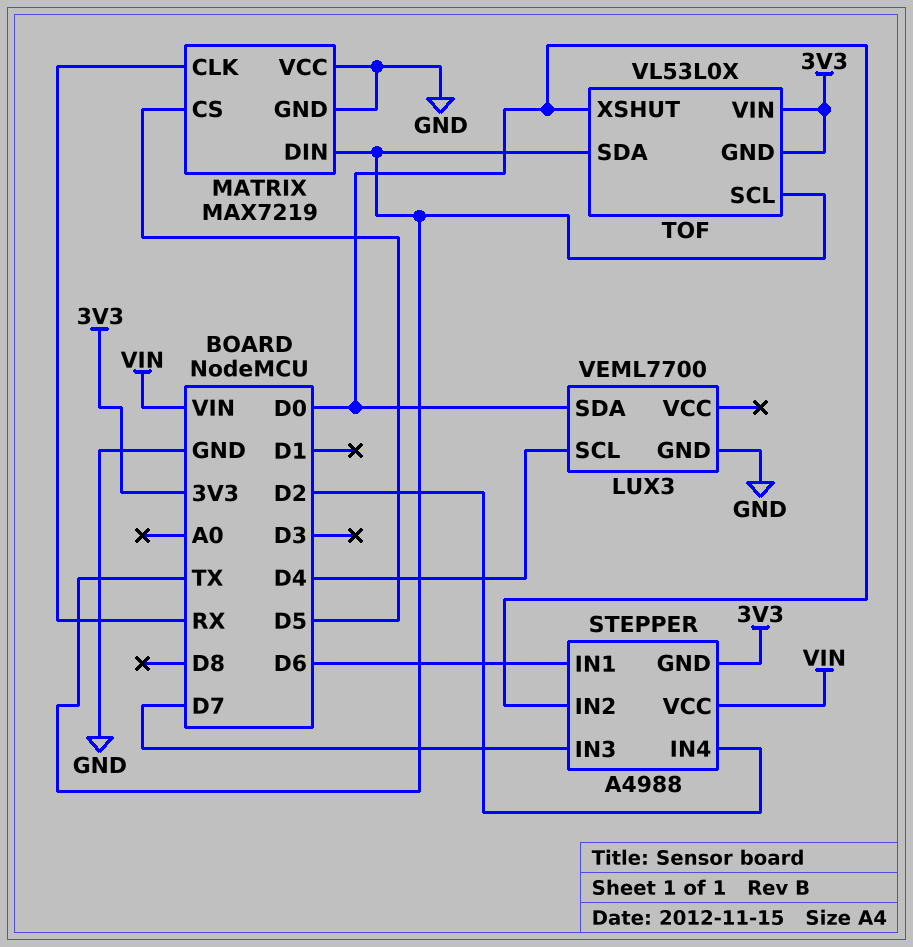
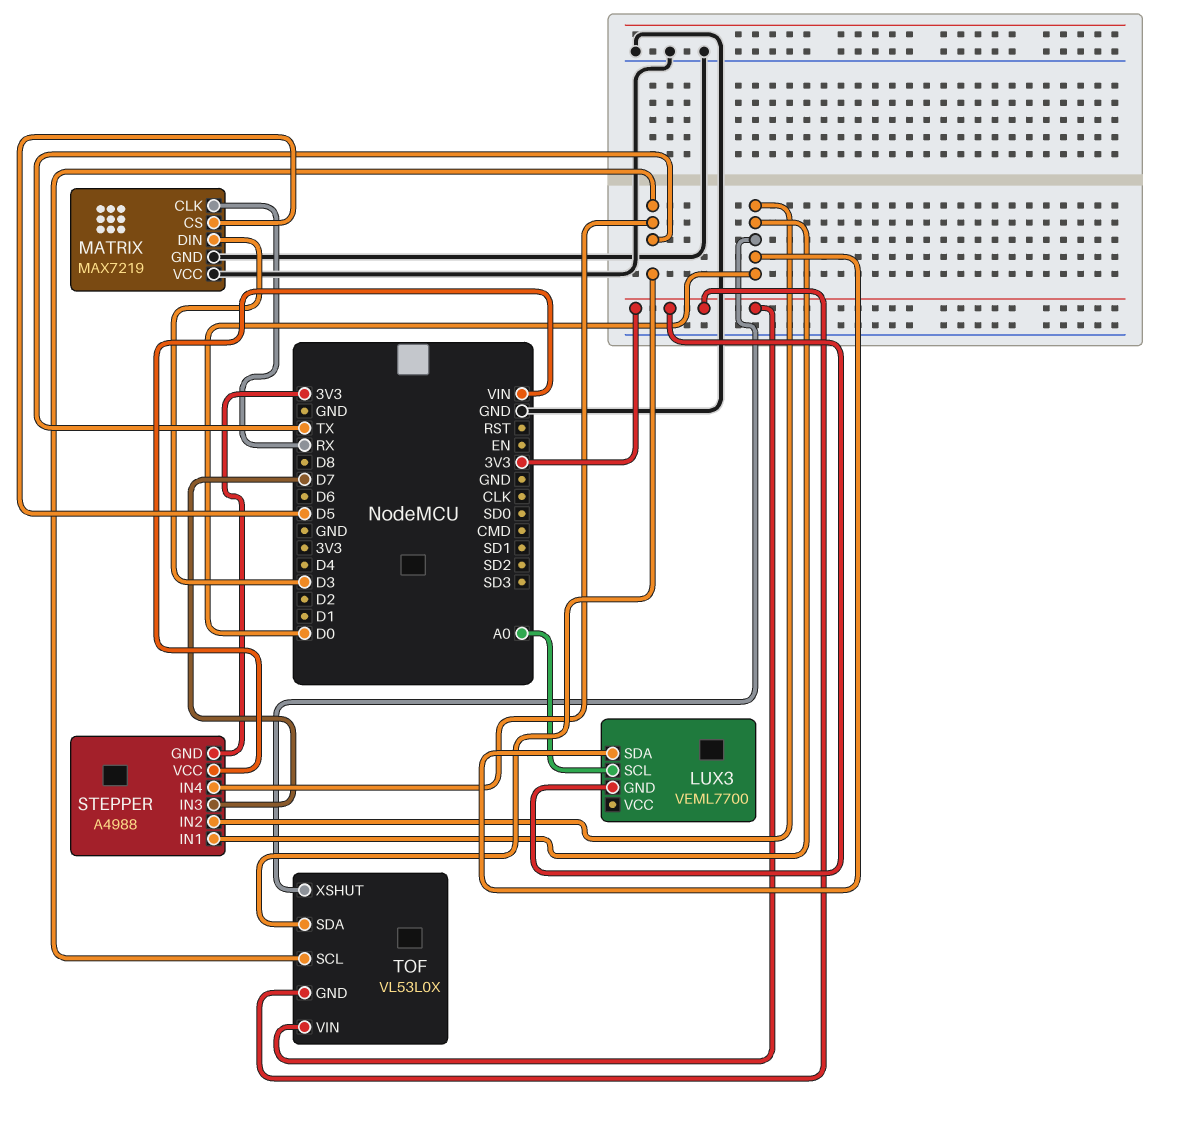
LUX3 pin GND: GND -> 3V3
LUX3 pin SCL: D4 -> A0
MATRIX pin DIN: TX -> D3
STEPPER pin IN1: D6 -> D0
STEPPER pin IN4: D2 -> TX

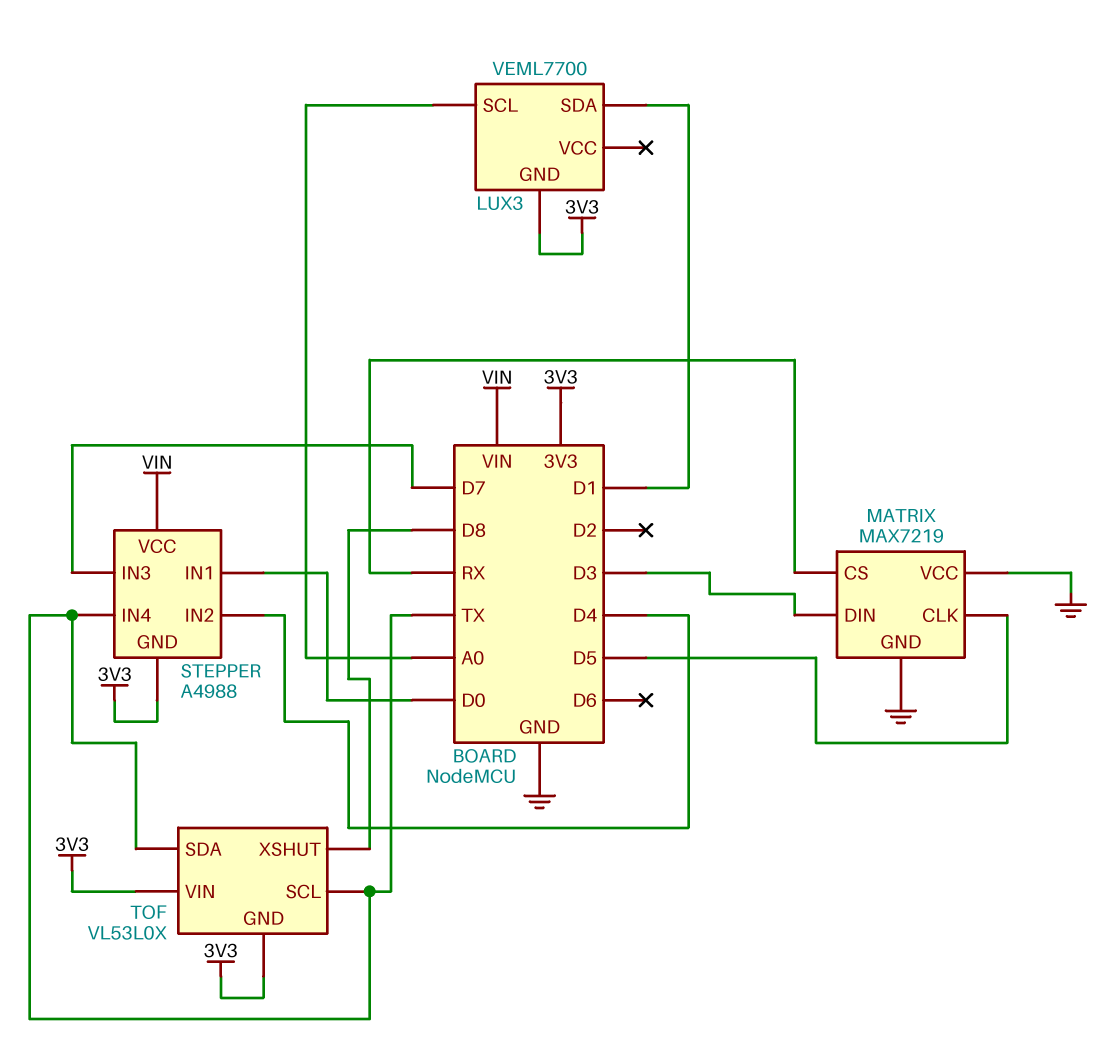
LUX3 pin SDA: D0 -> D1
MATRIX pin CLK: RX -> D5
MATRIX pin CS: D5 -> RX
STEPPER pin IN2: D0 -> D4
TOF pin XSHUT: D0 -> D8

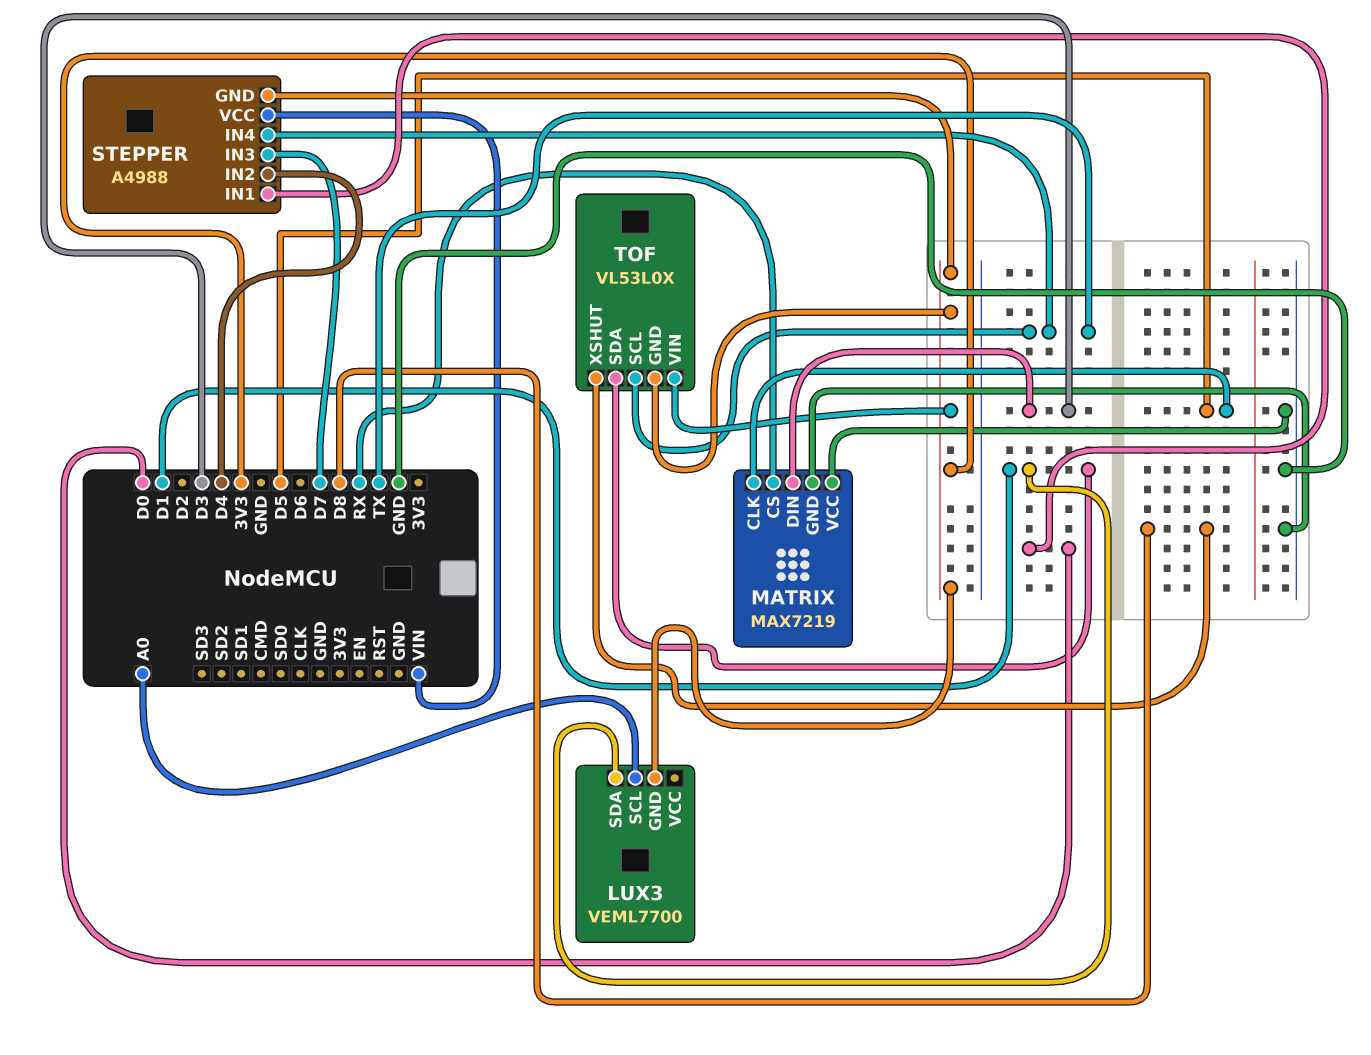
TOF pin SDA: TX -> D1

